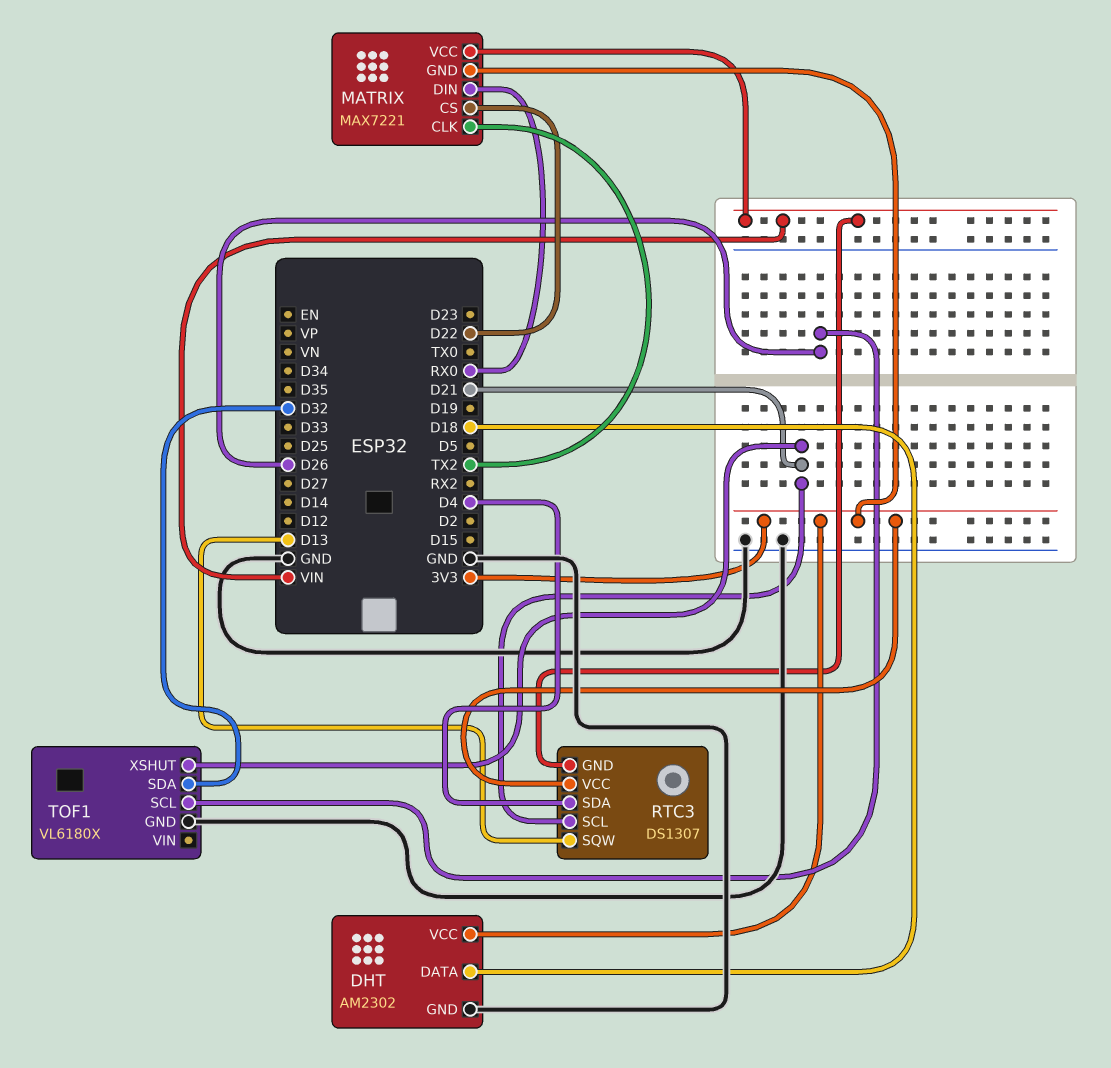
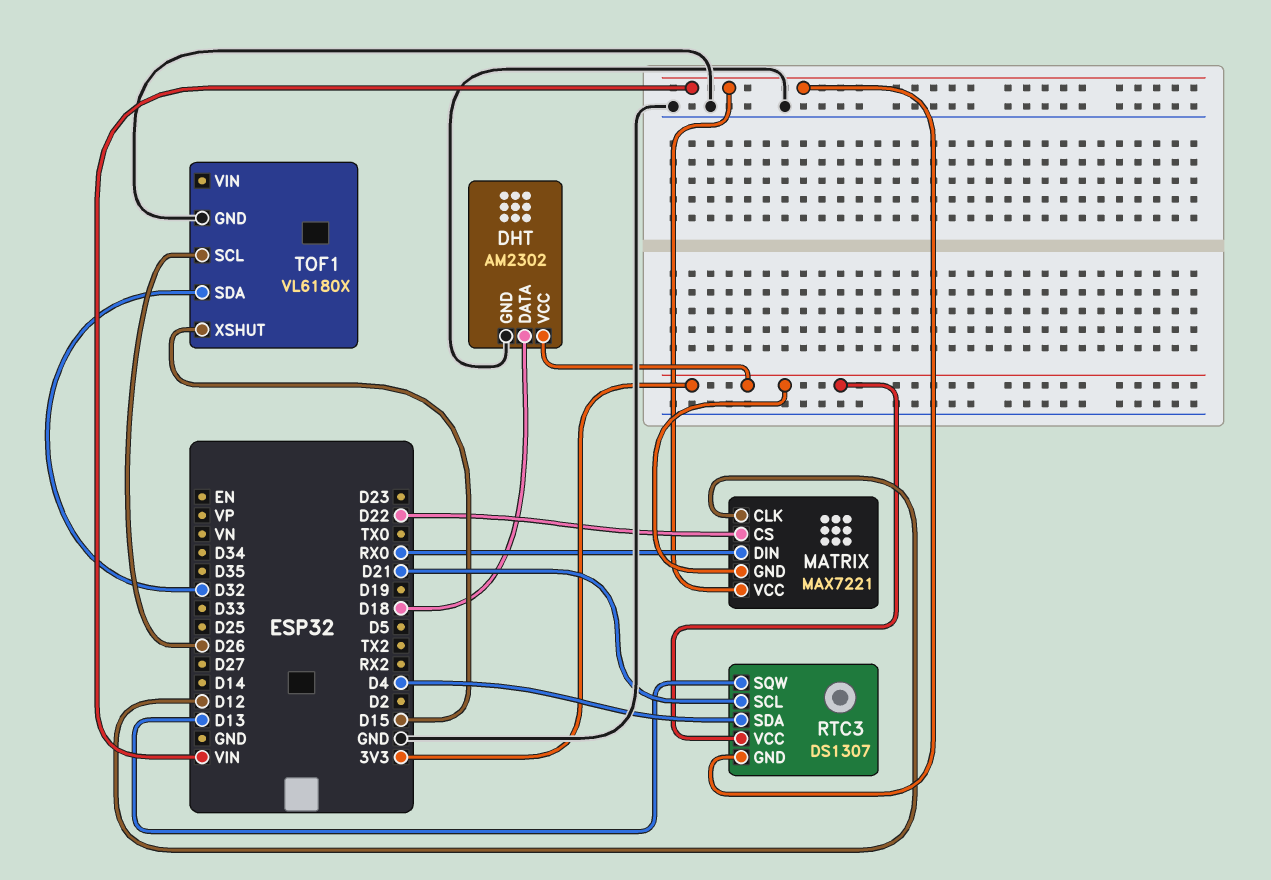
MATRIX pin CLK: TX2 -> D12
TOF1 pin XSHUT: D21 -> D15

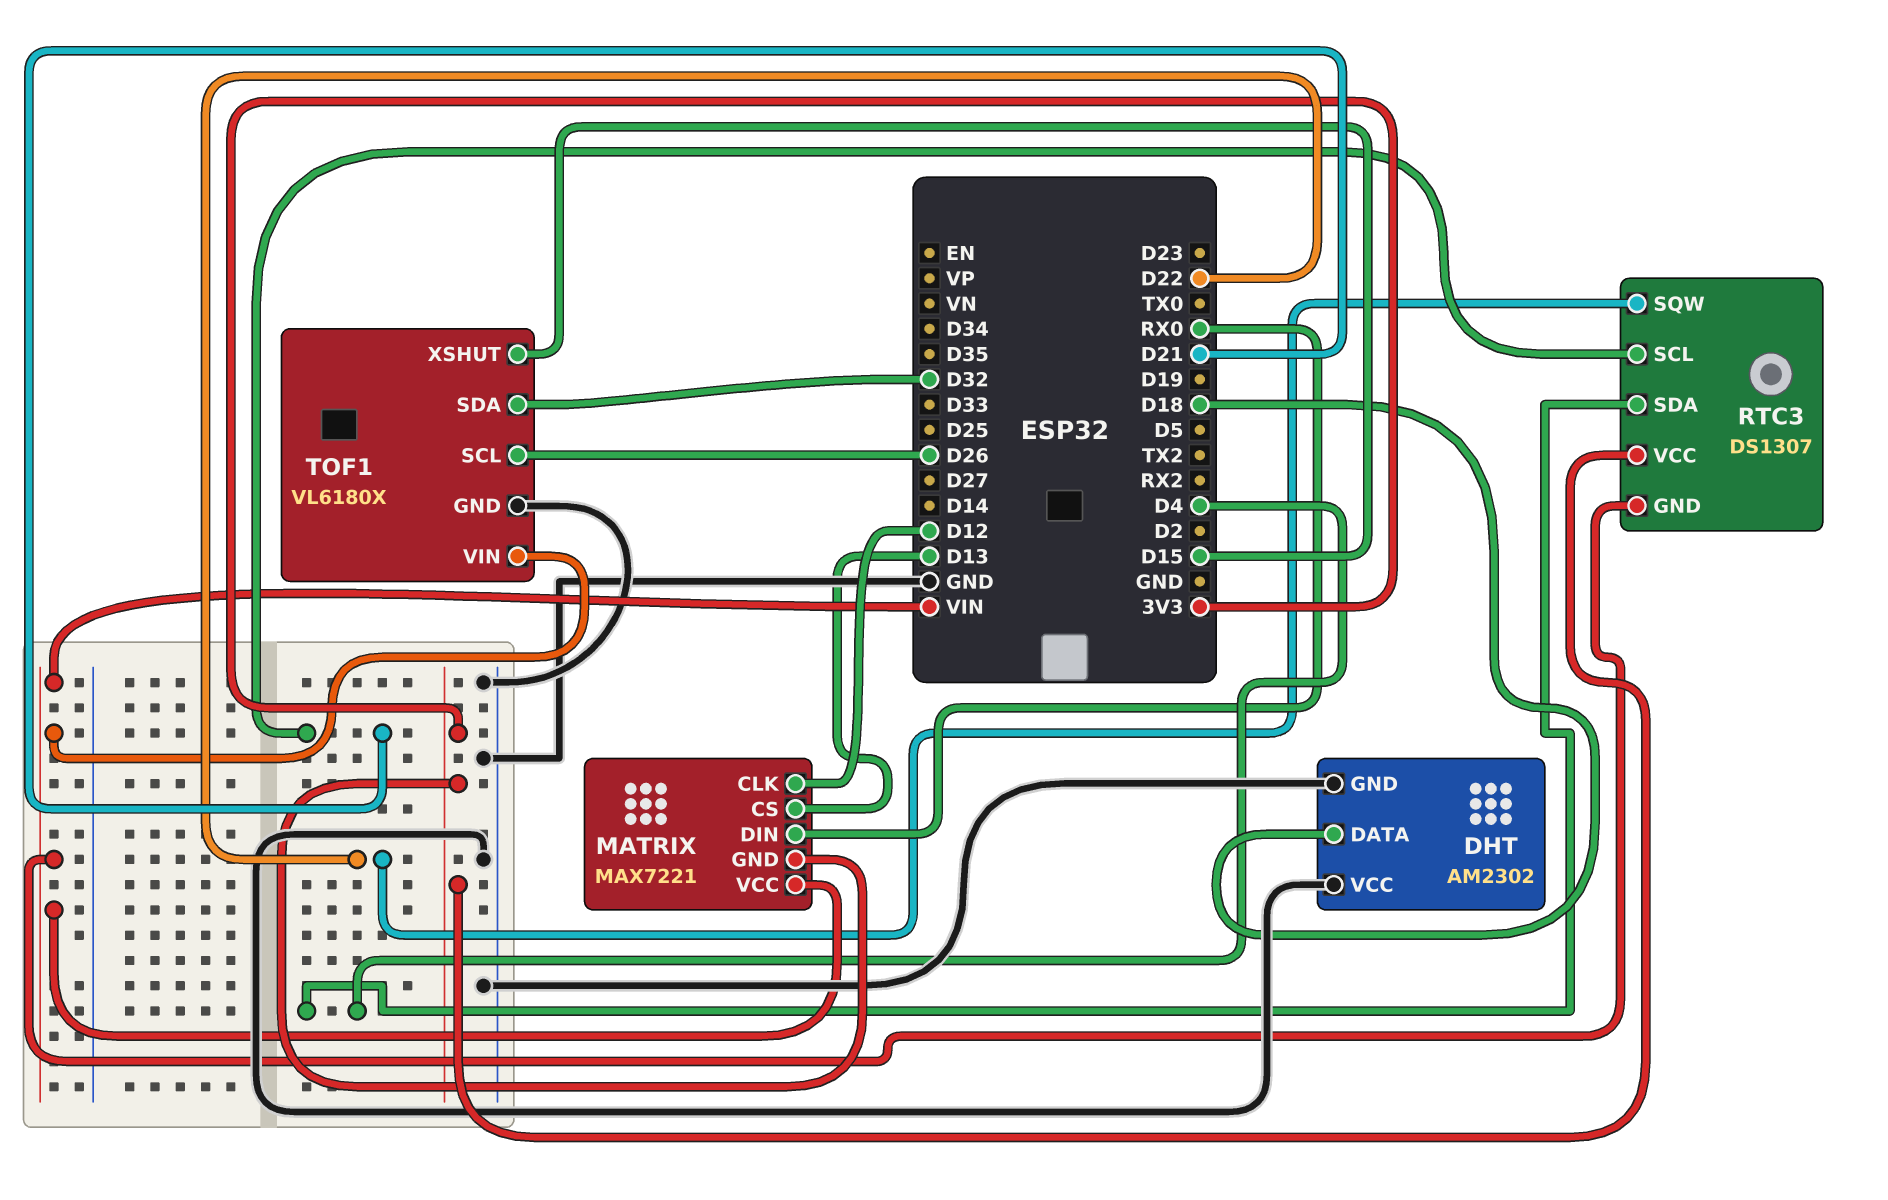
DHT pin VCC: 3V3 -> GND
MATRIX pin CS: D22 -> D13
RTC3 pin SQW: D13 -> D22
TOF1 pin VIN: none -> VIN

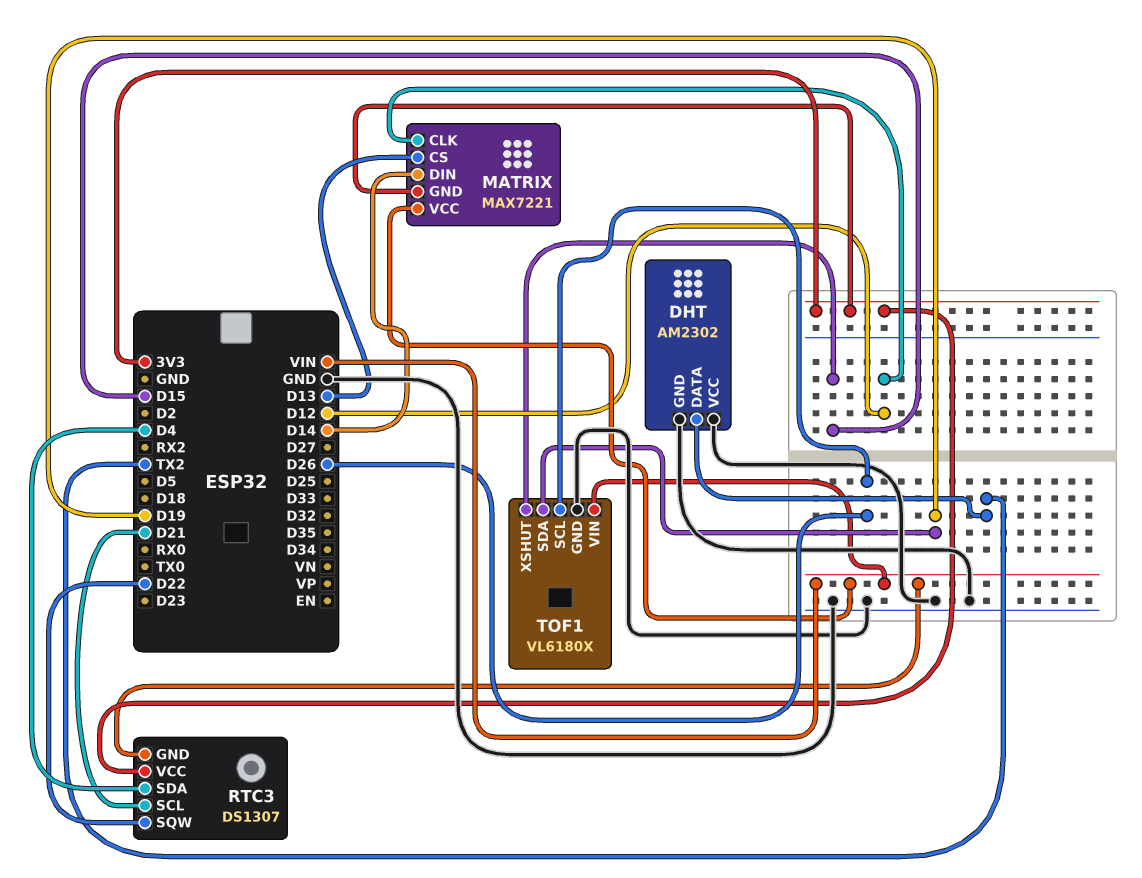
DHT pin DATA: D18 -> TX2
MATRIX pin DIN: RX0 -> D14
TOF1 pin SDA: D32 -> D19

